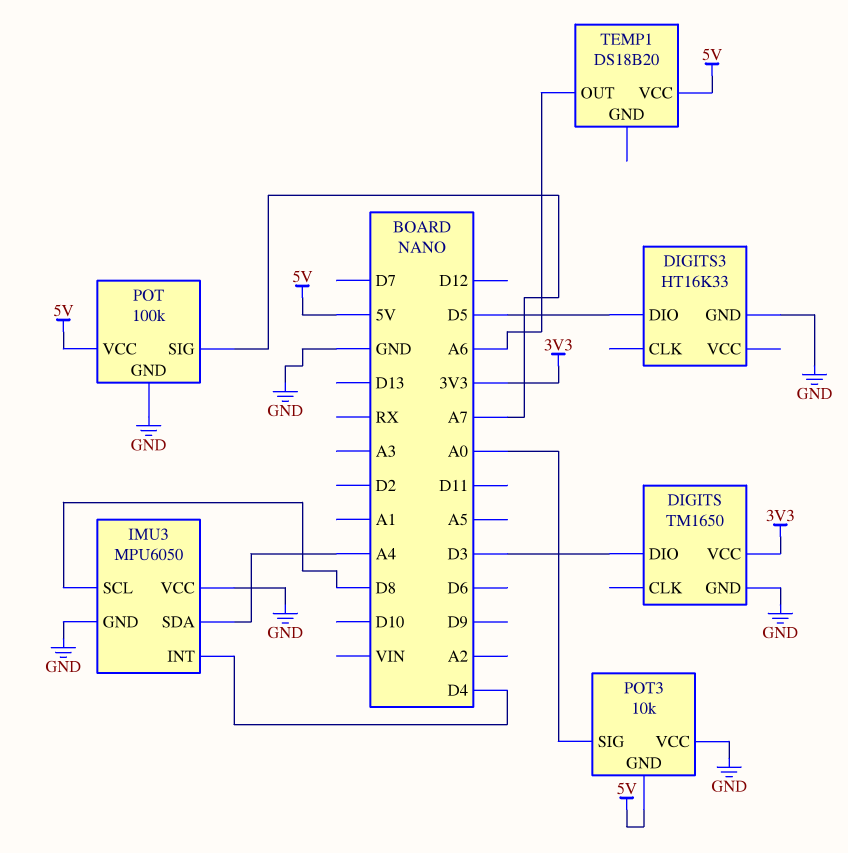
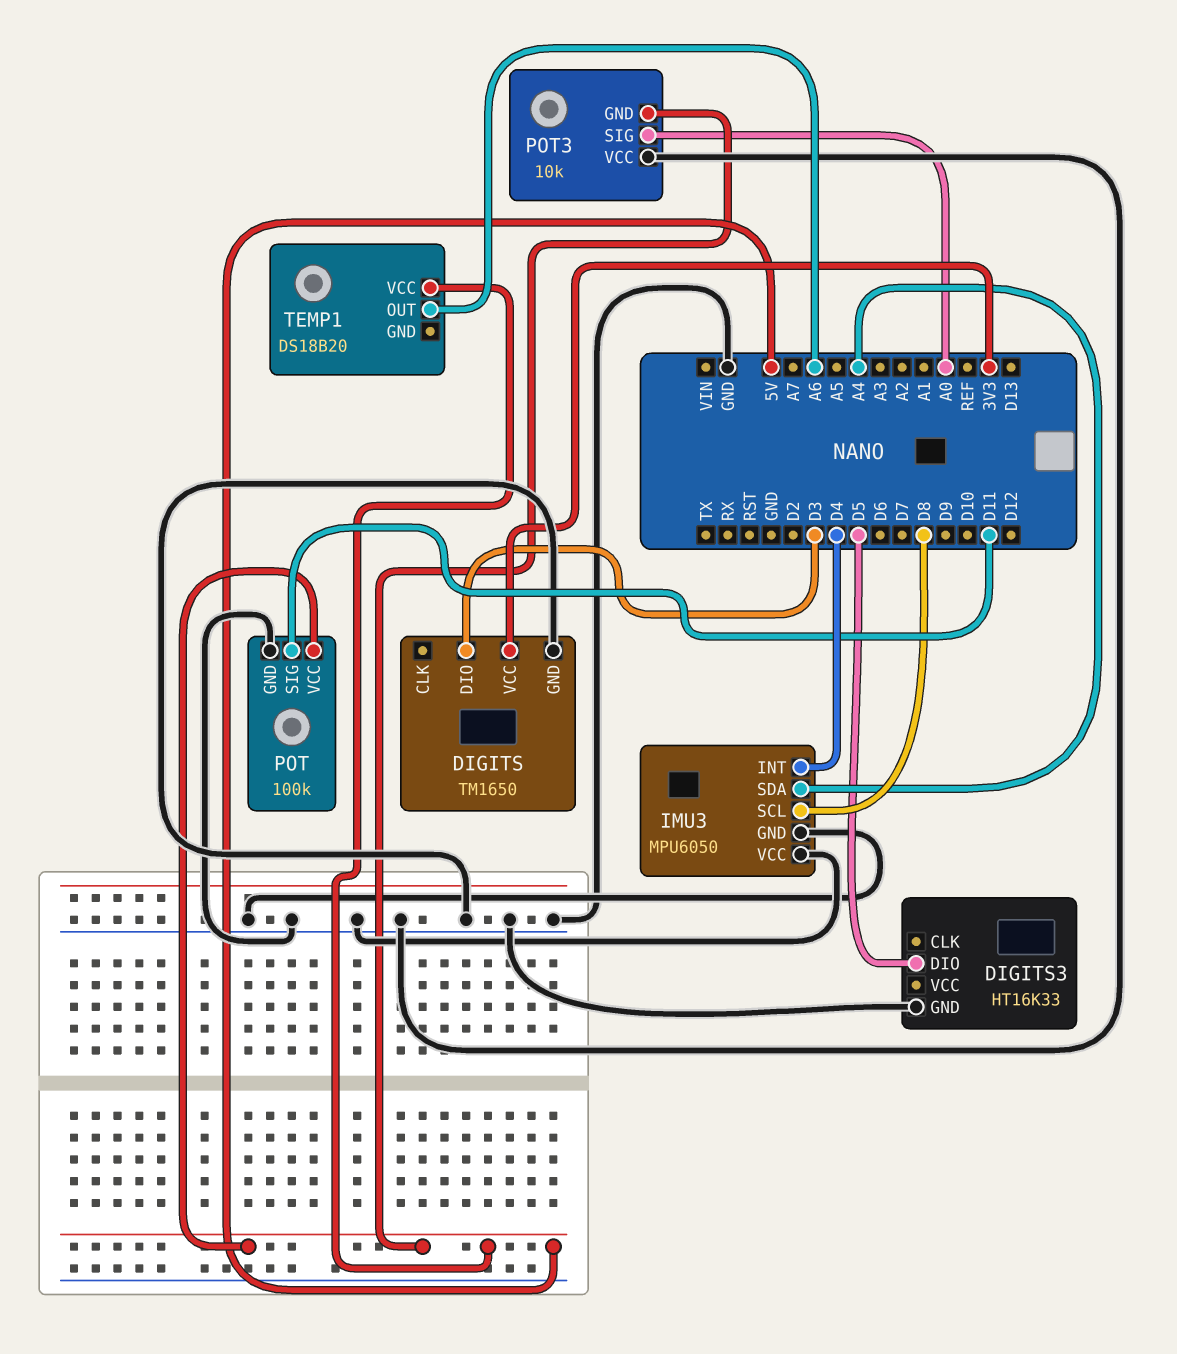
POT pin SIG: A7 -> D11

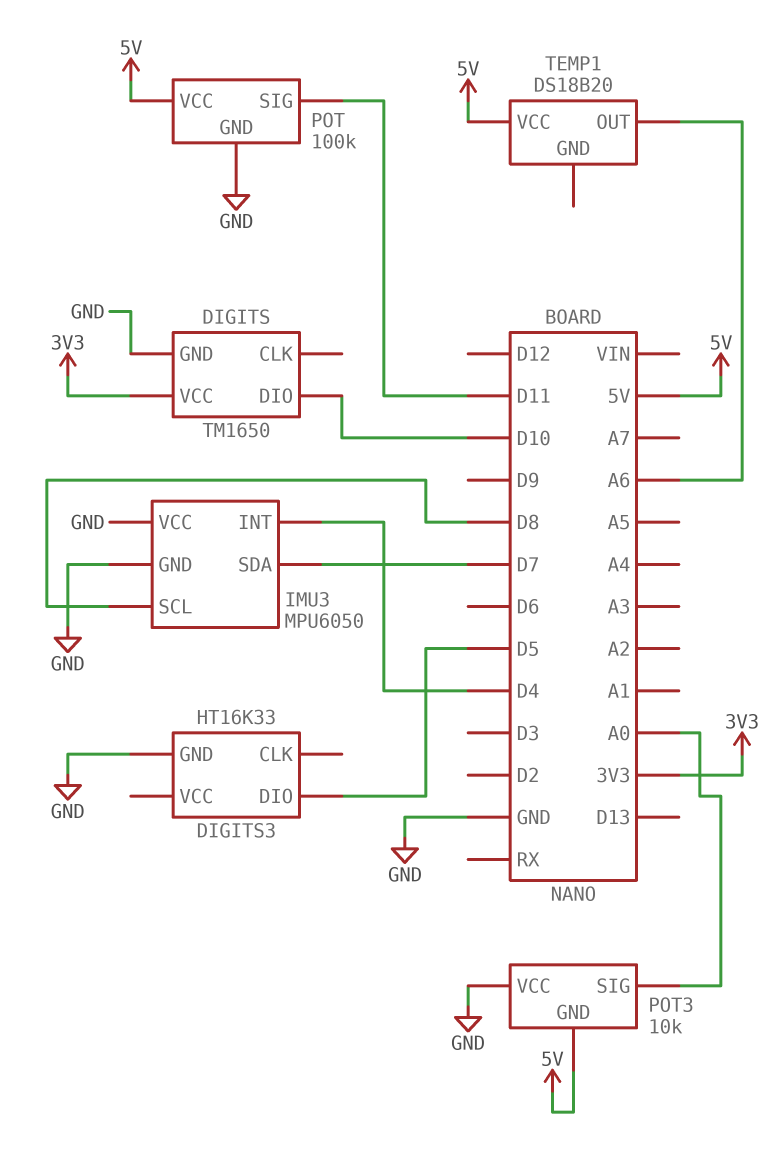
DIGITS pin DIO: D3 -> D10
IMU3 pin SDA: A4 -> D7

